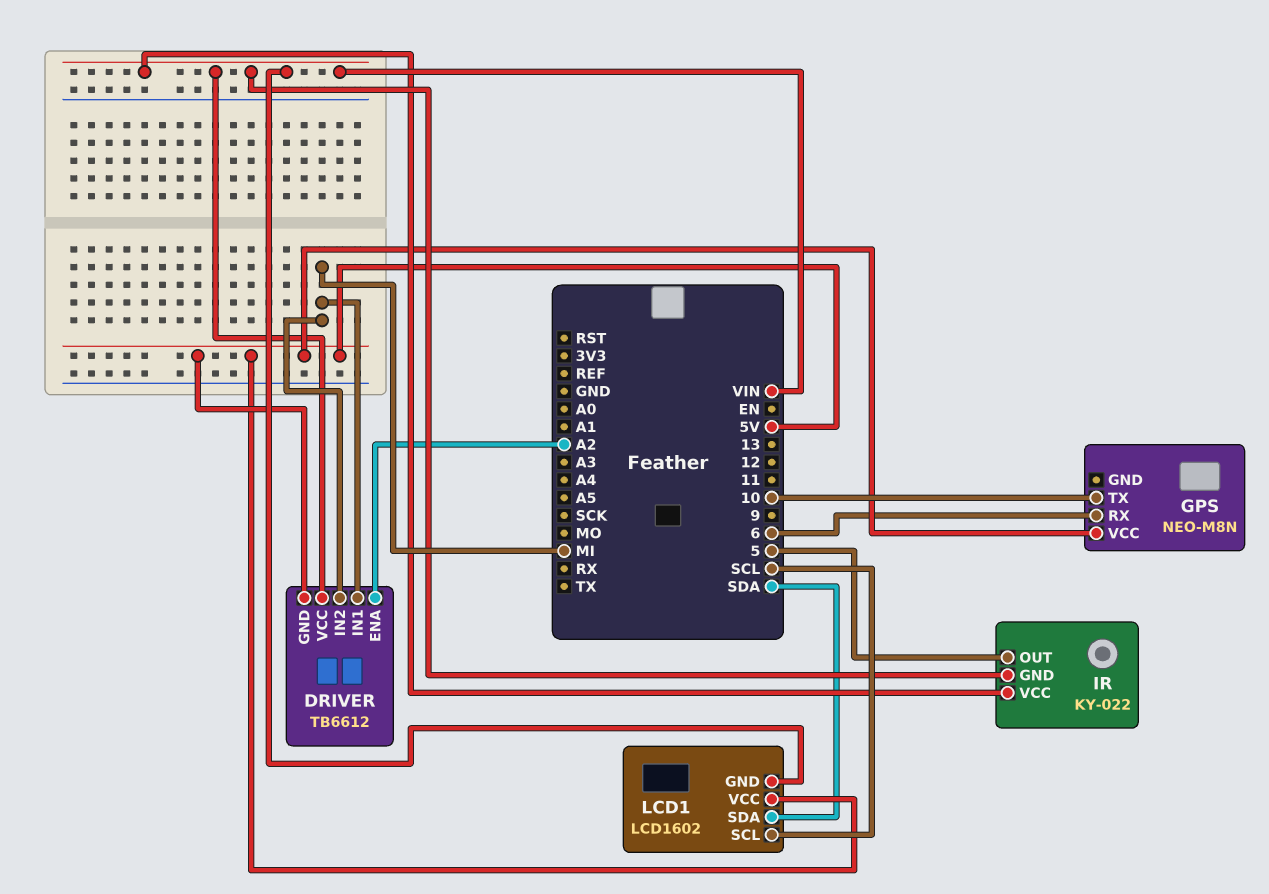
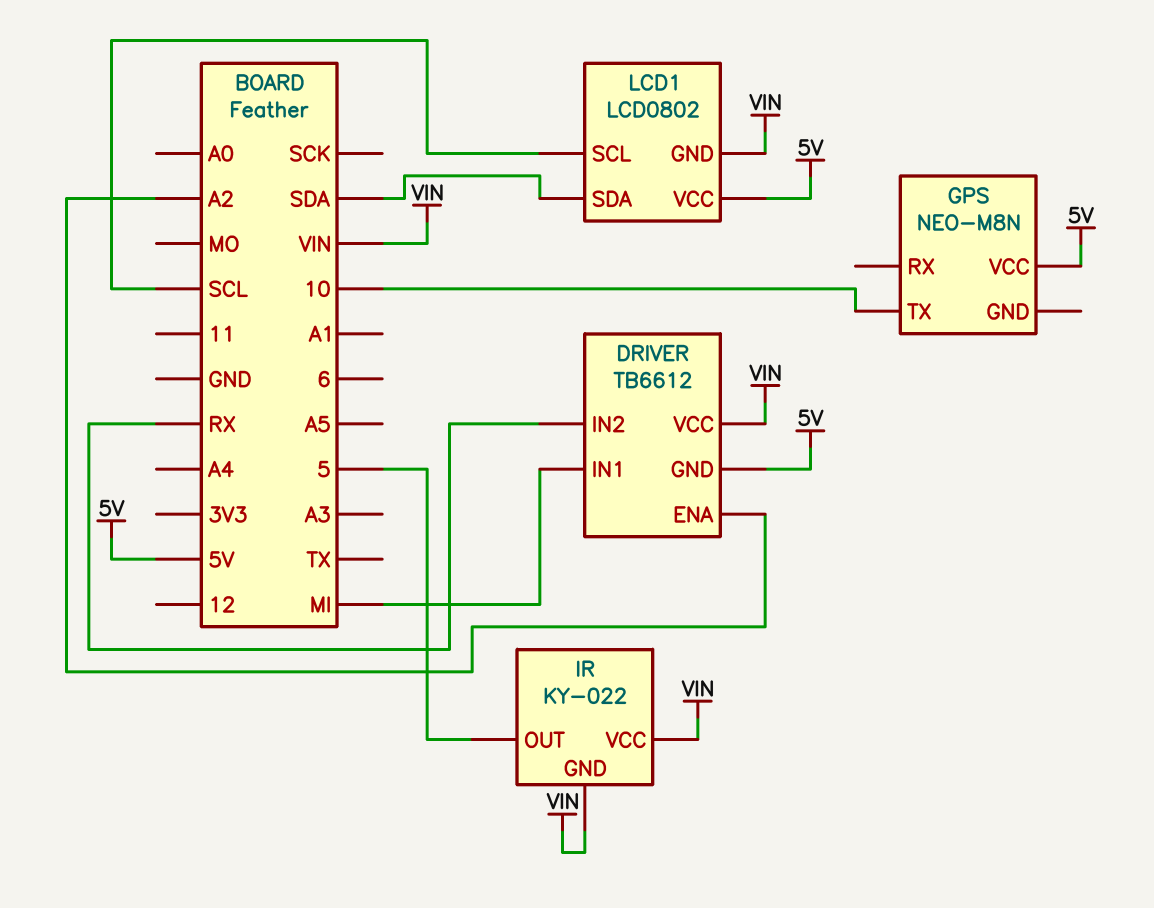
DRIVER pin IN2: MI -> RX
GPS pin RX: 6 -> none
LCD1: LCD1602 -> LCD0802

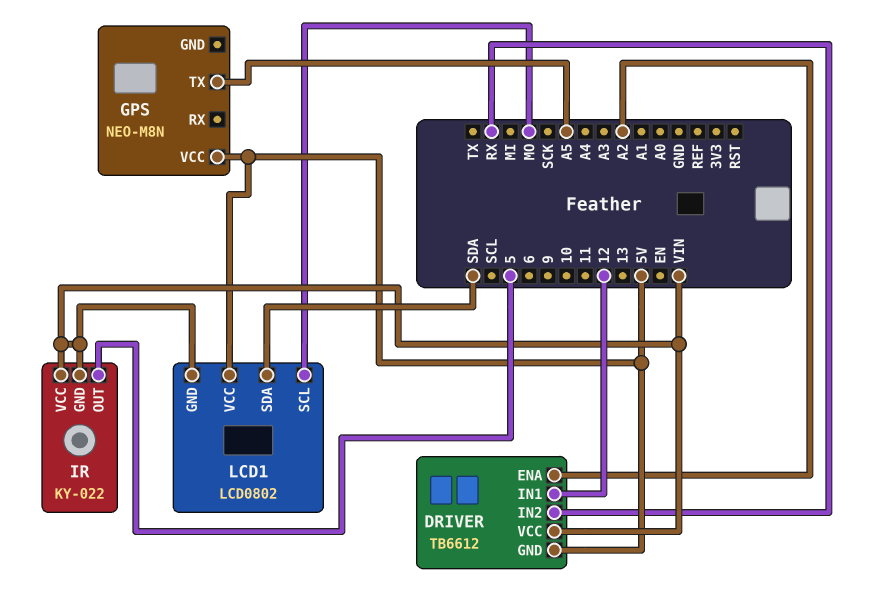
DRIVER pin IN1: MI -> 12
GPS pin TX: 10 -> A5
LCD1 pin SCL: SCL -> MO

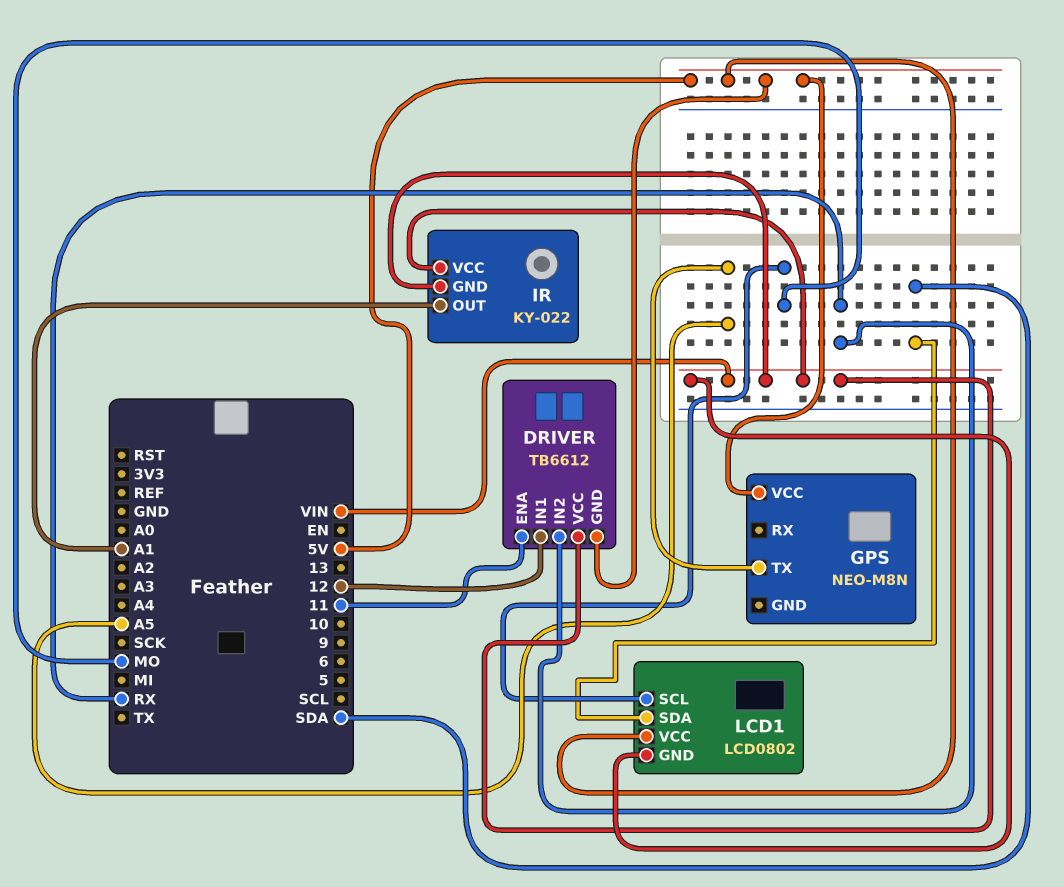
DRIVER pin ENA: A2 -> 11
IR pin OUT: 5 -> A1

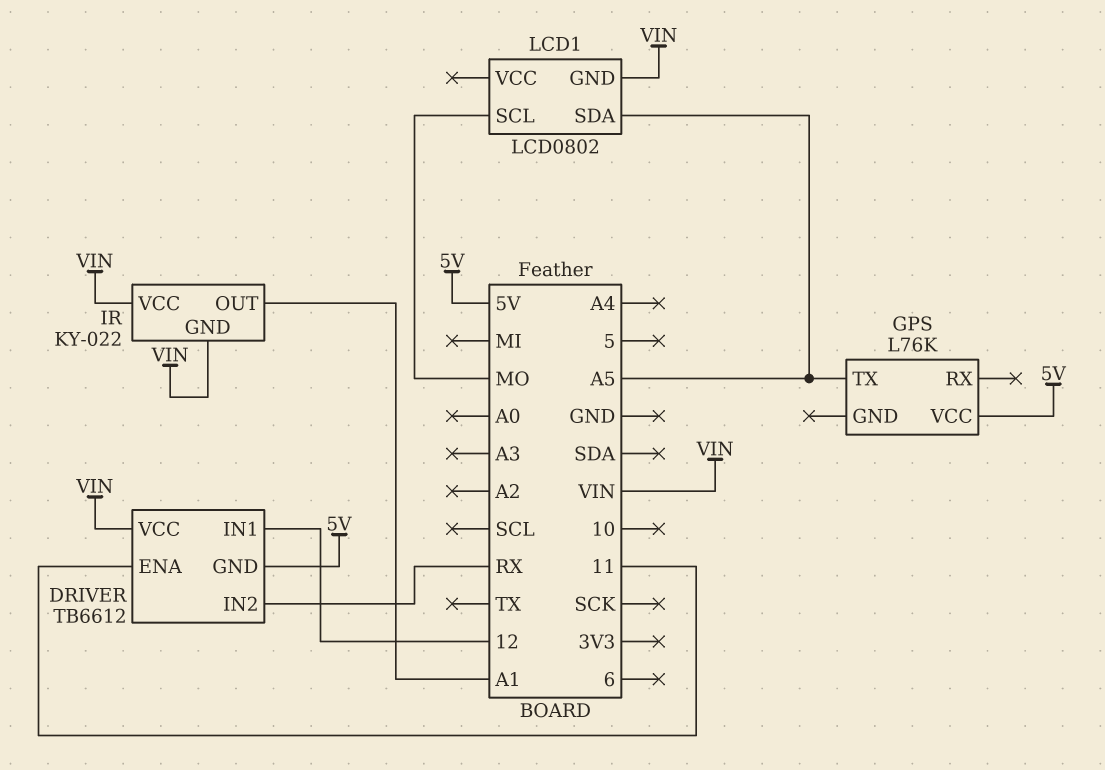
GPS: NEO-M8N -> L76K
LCD1 pin SDA: SDA -> A5
LCD1 pin VCC: 5V -> none

